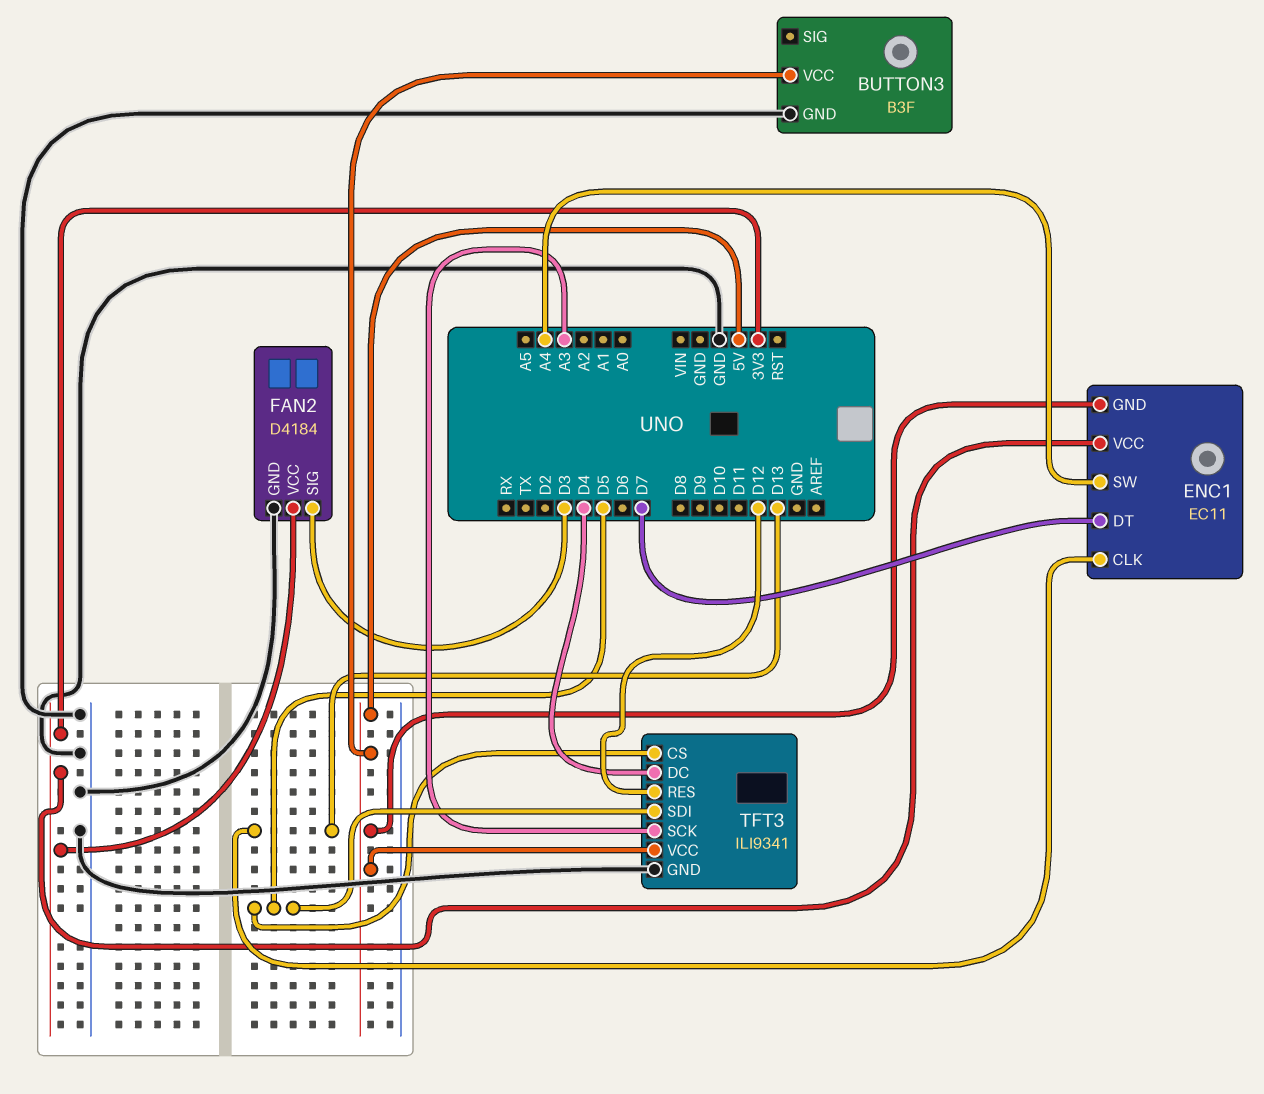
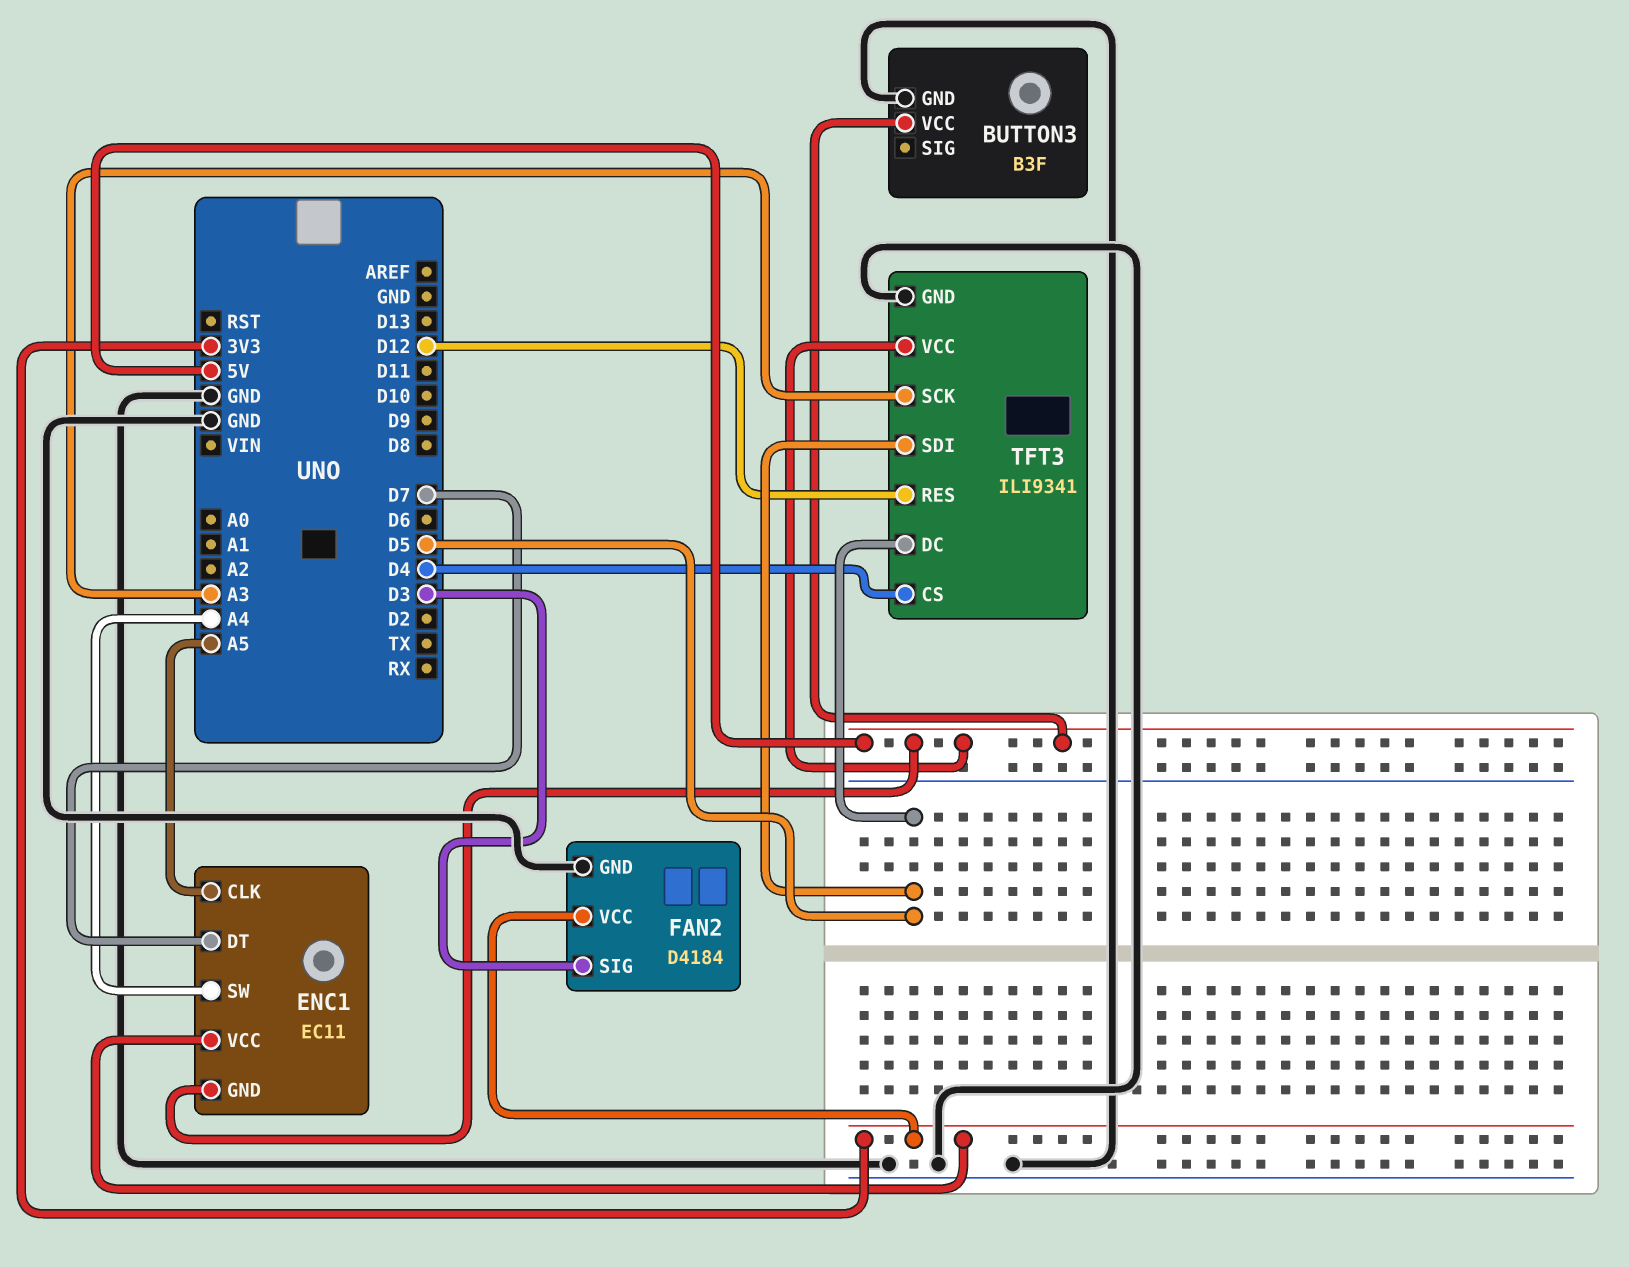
ENC1 pin CLK: D13 -> A5
TFT3 pin CS: D5 -> D4
TFT3 pin DC: D4 -> D5

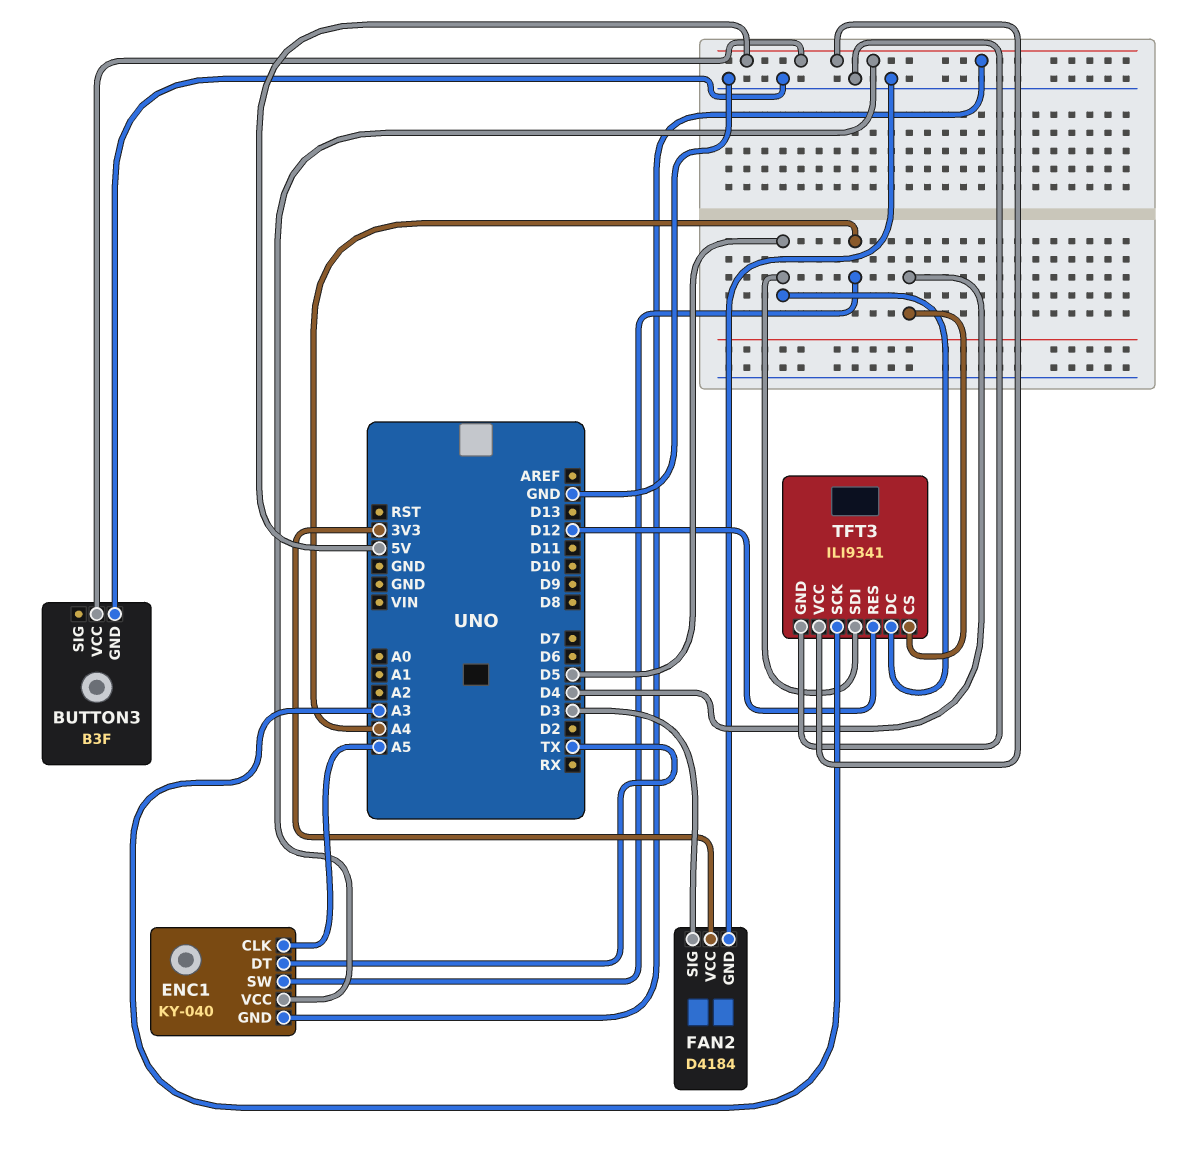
ENC1: EC11 -> KY-040
ENC1 pin DT: D7 -> TX
ENC1 pin VCC: 3V3 -> 5V

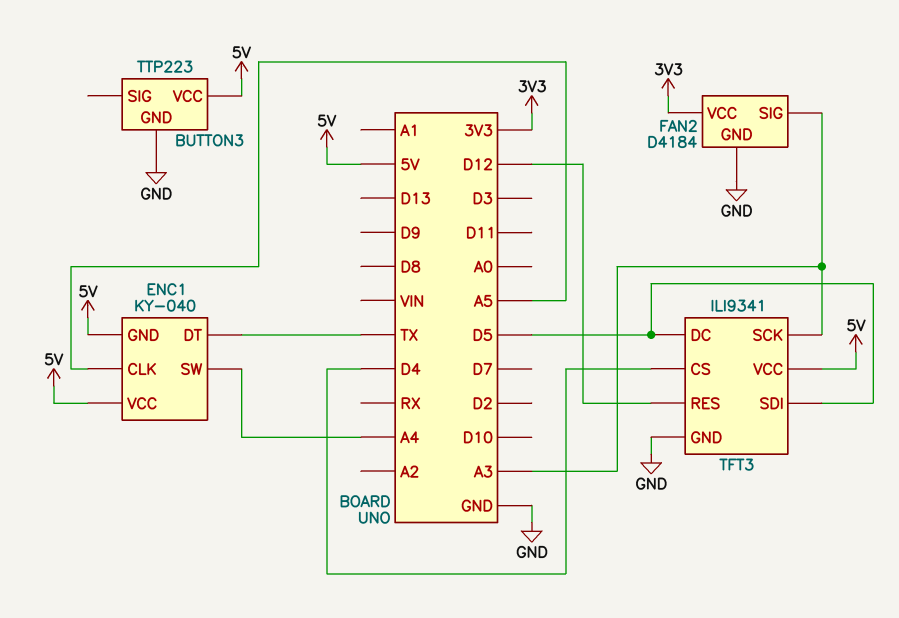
BUTTON3: B3F -> TTP223
FAN2 pin SIG: D3 -> A3

